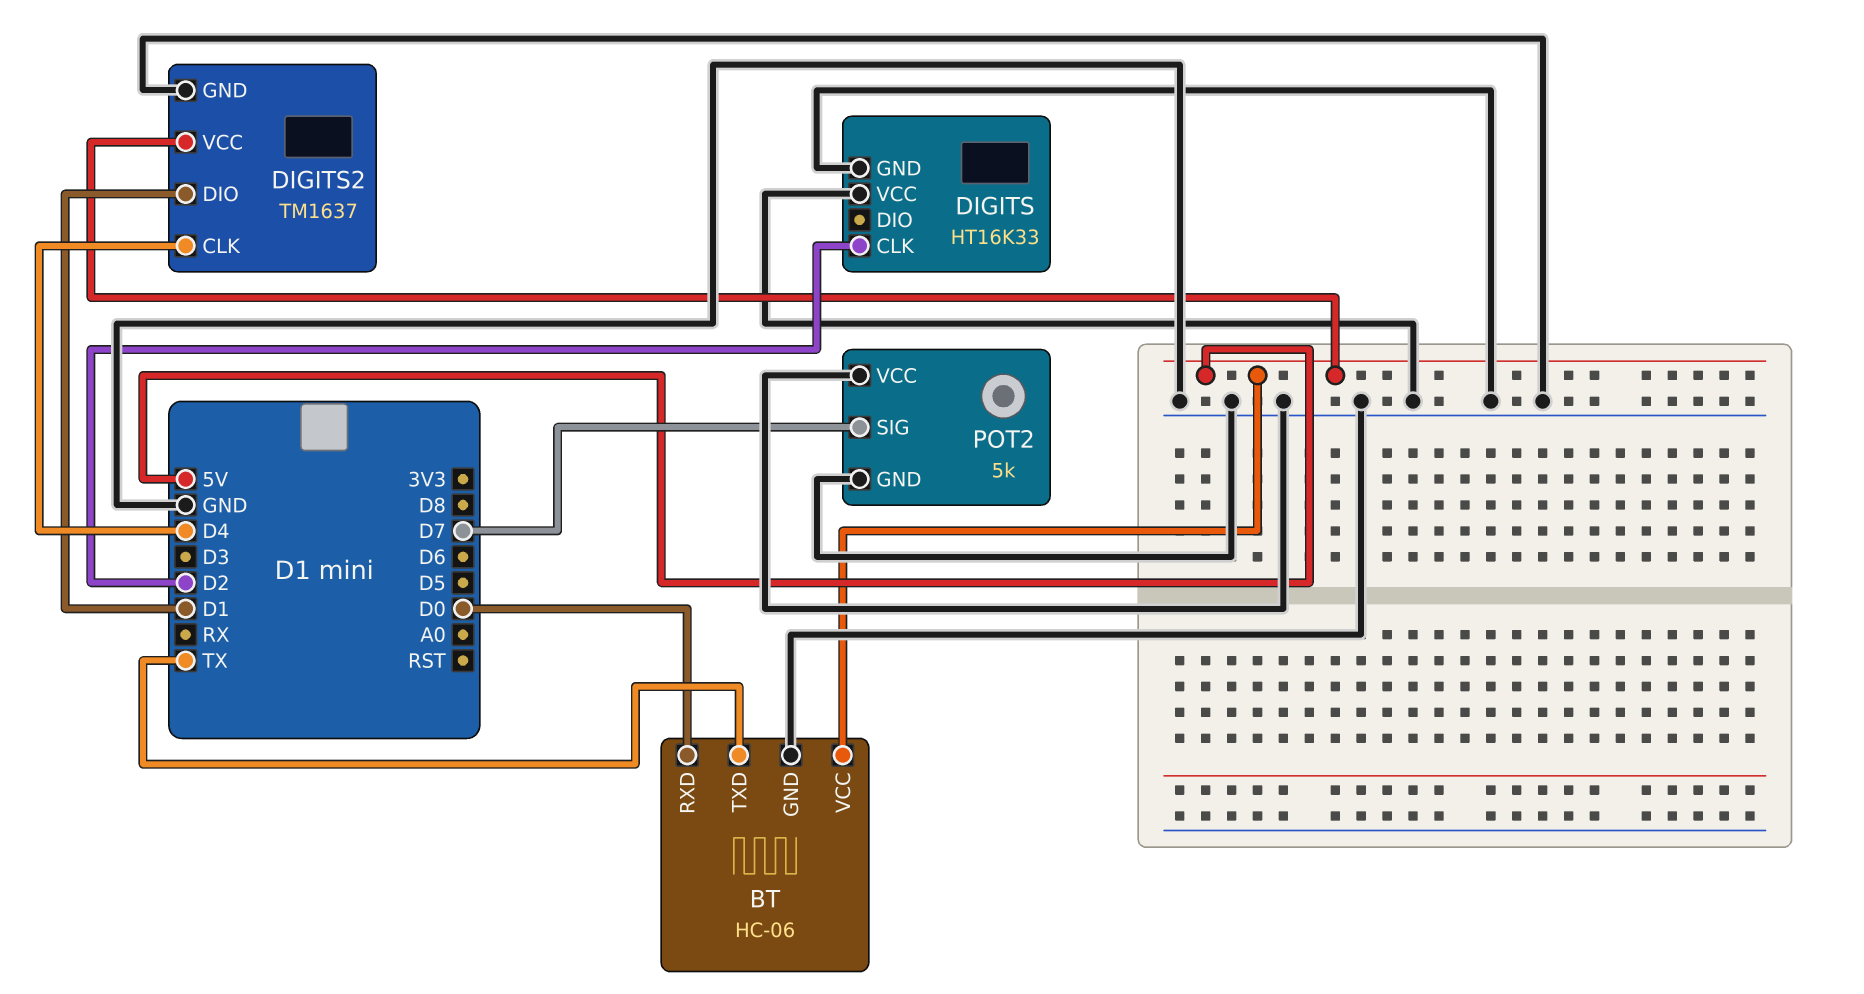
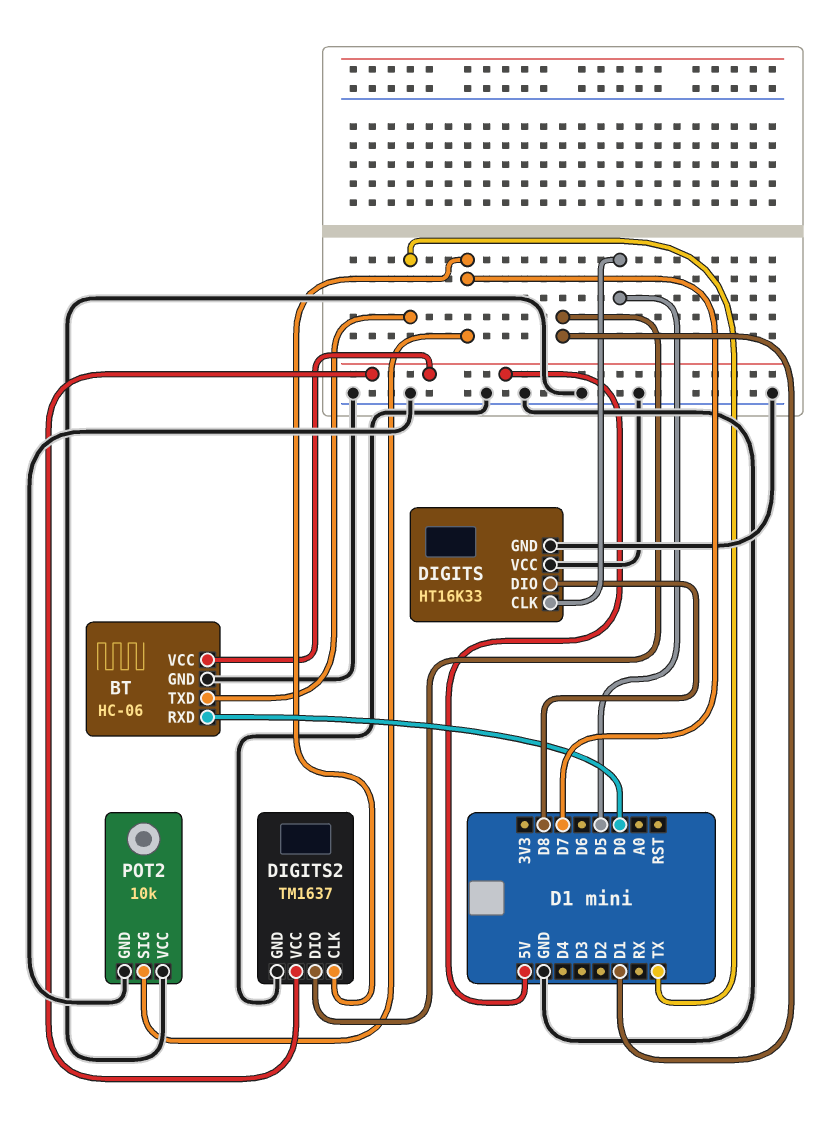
DIGITS pin CLK: D2 -> D5
DIGITS pin DIO: none -> D8
DIGITS2 pin CLK: D4 -> D7
POT2: 5k -> 10k

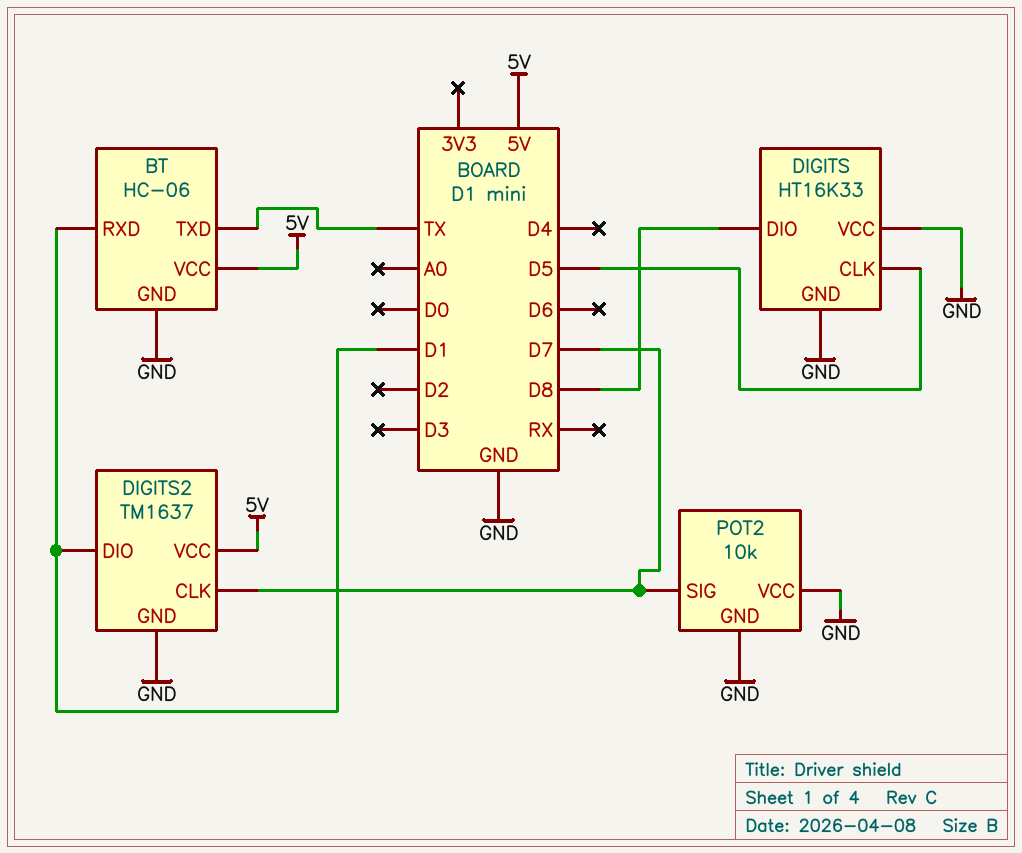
BT pin RXD: D0 -> D1

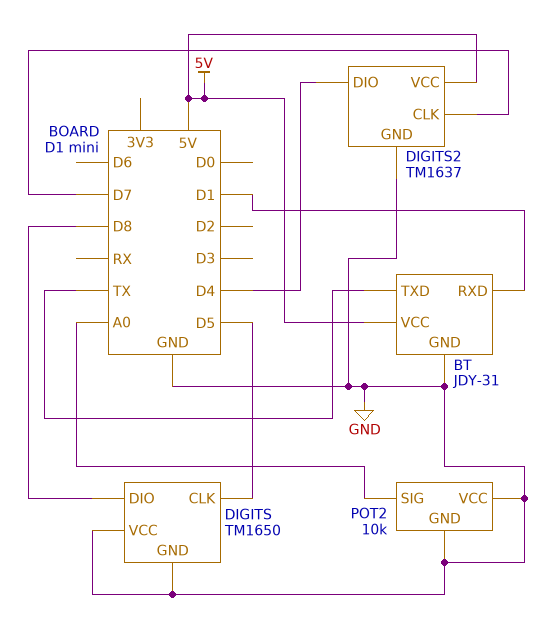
BT: HC-06 -> JDY-31
DIGITS: HT16K33 -> TM1650
DIGITS2 pin DIO: D1 -> D4
POT2 pin SIG: D7 -> A0

